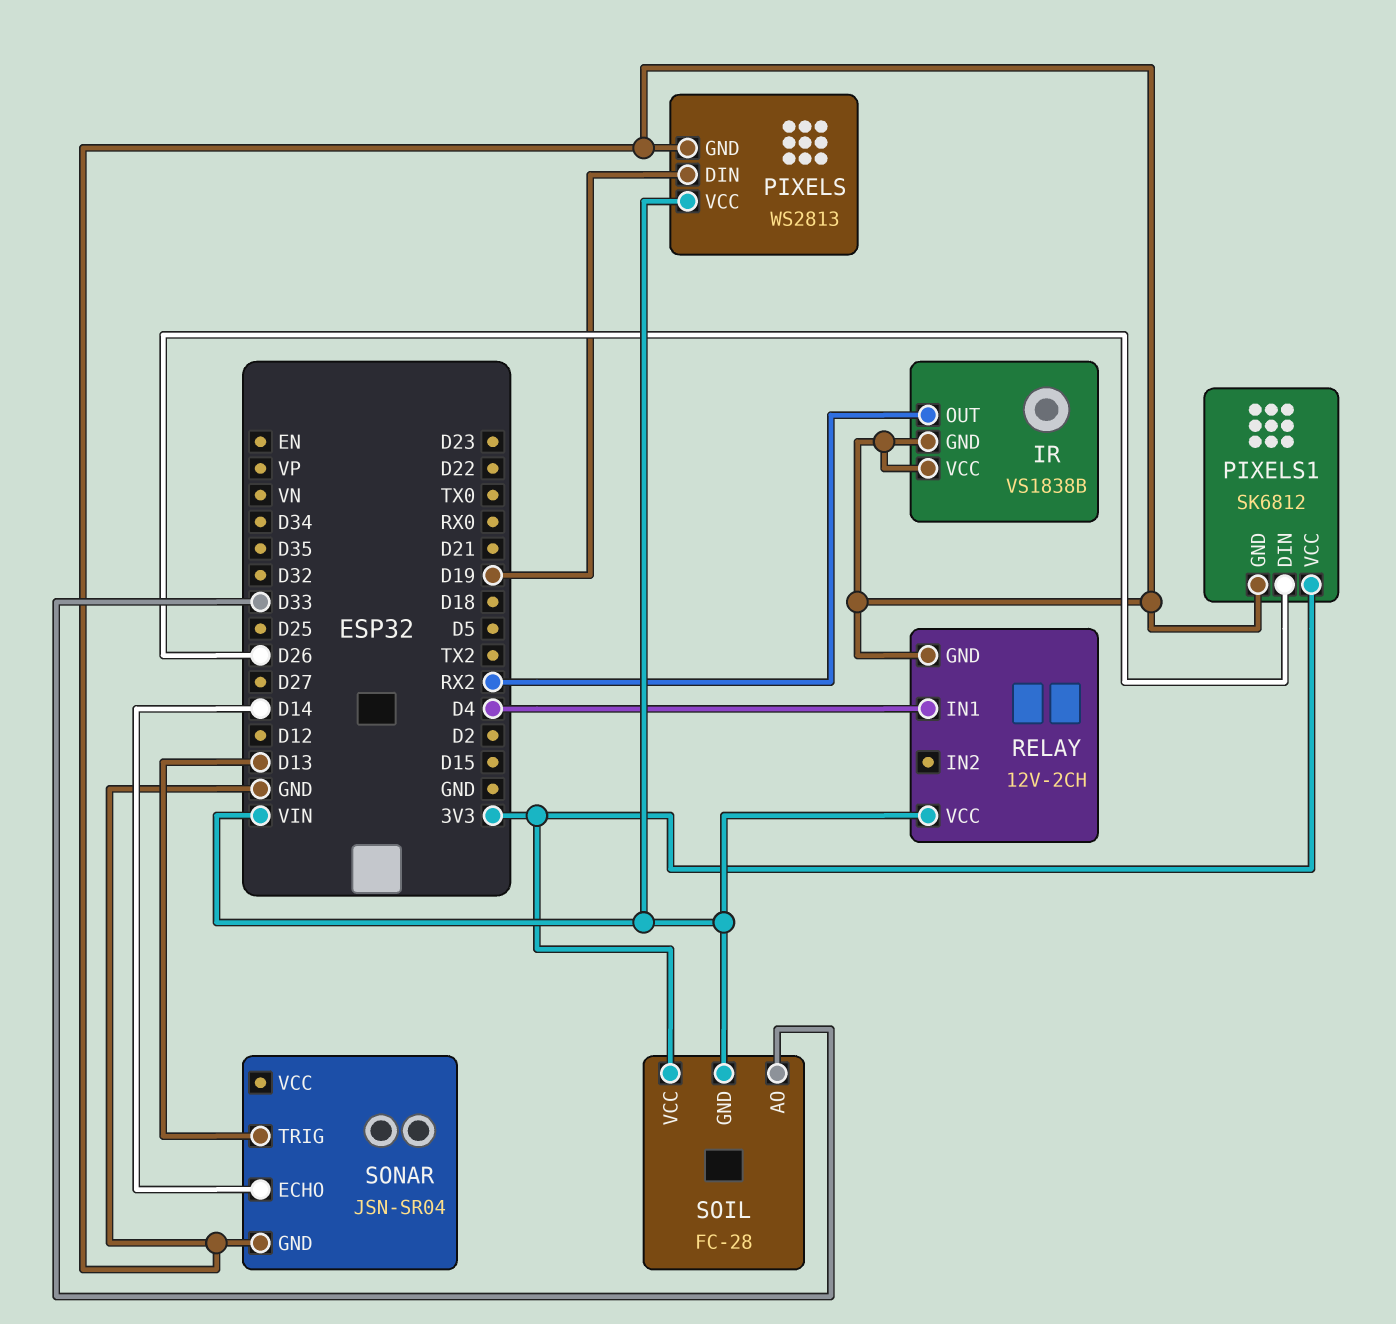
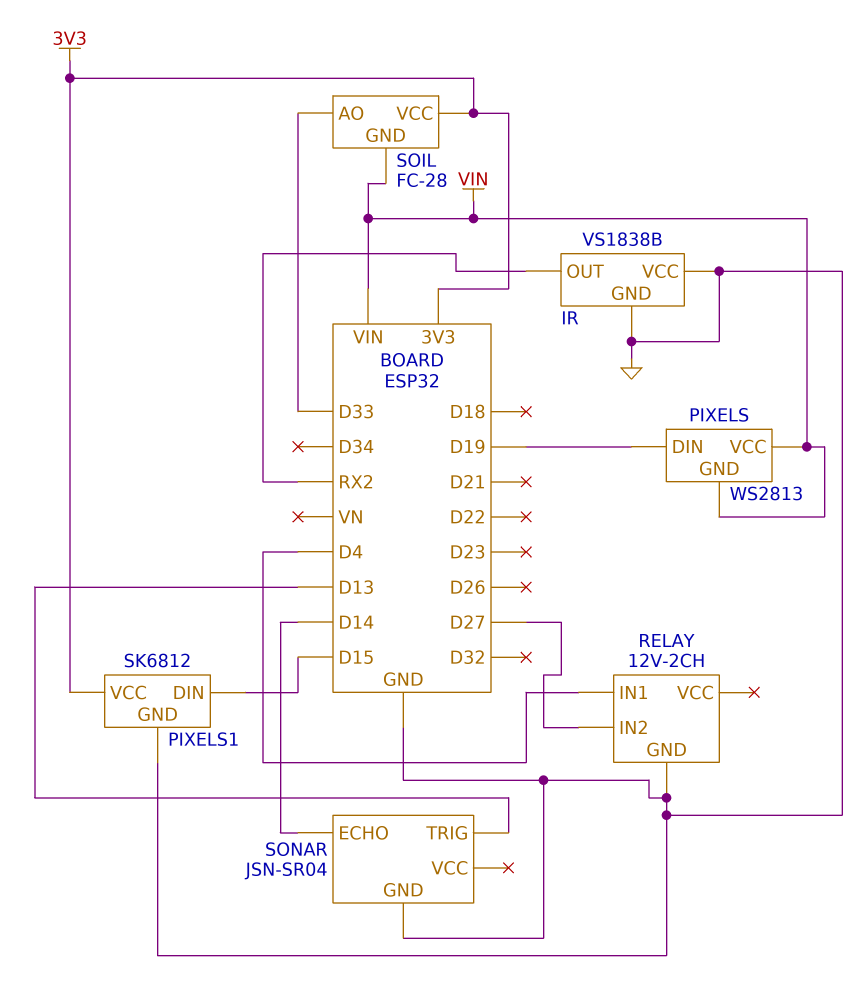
PIXELS pin GND: GND -> VIN
PIXELS1 pin DIN: D26 -> D15
RELAY pin IN2: none -> D27
RELAY pin VCC: VIN -> none

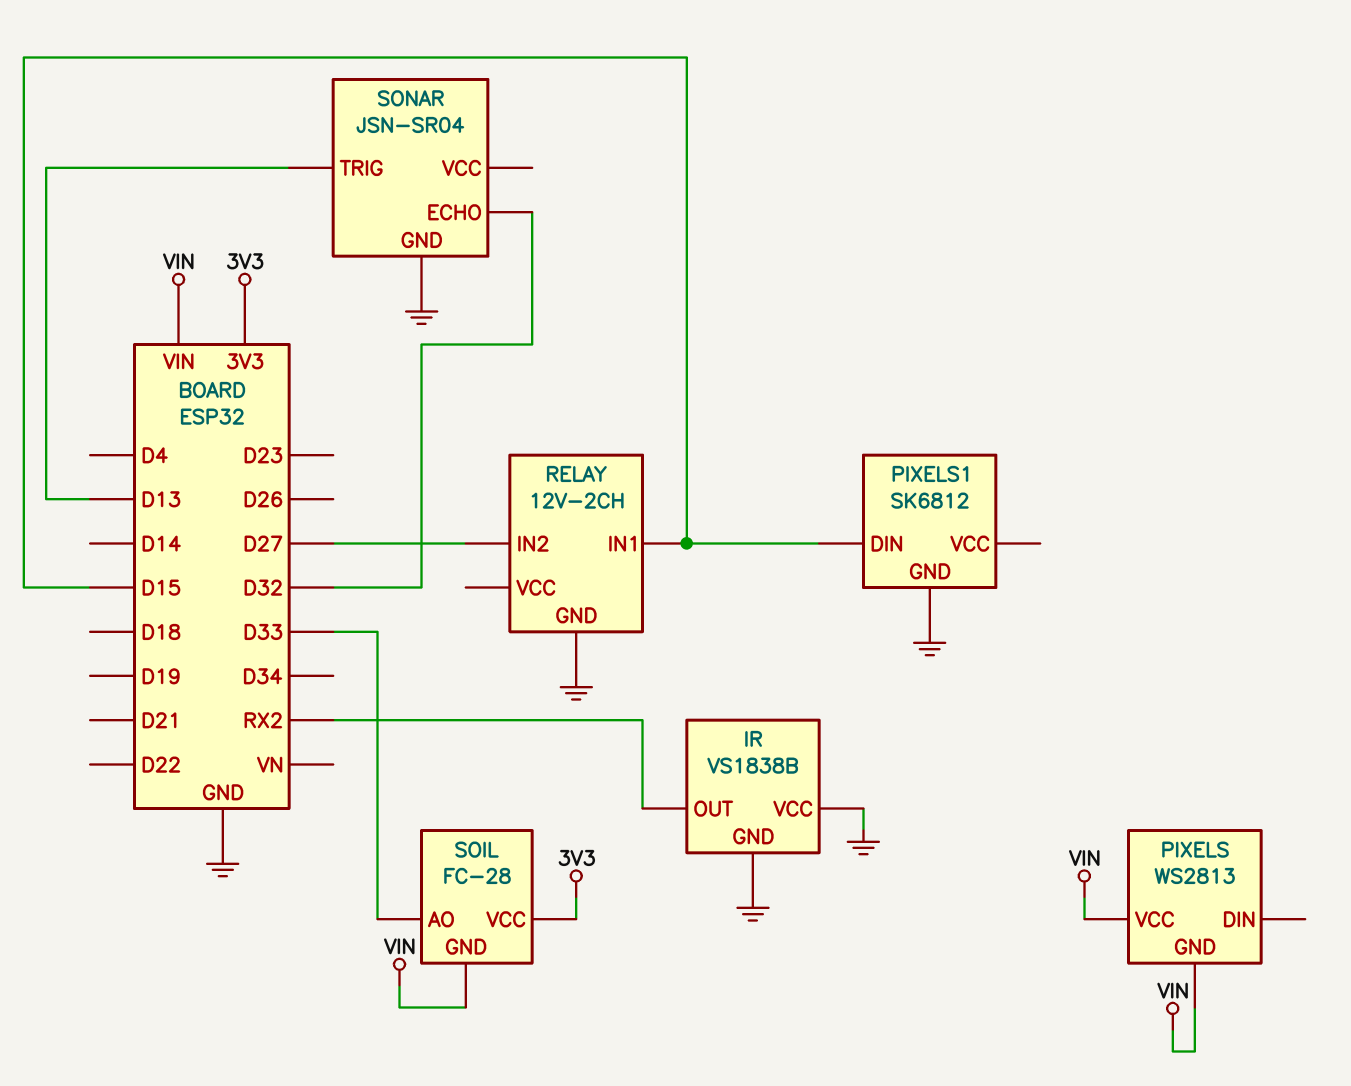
PIXELS pin DIN: D19 -> none
PIXELS1 pin VCC: 3V3 -> none
RELAY pin IN1: D4 -> D15
SONAR pin ECHO: D14 -> D32

